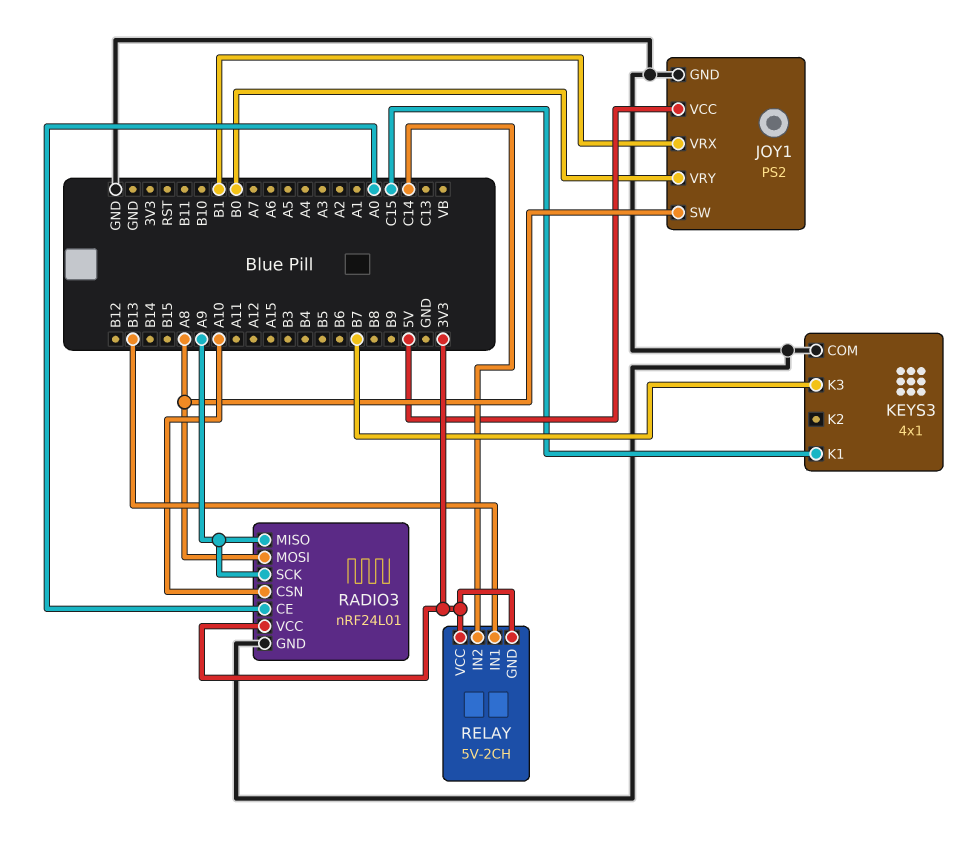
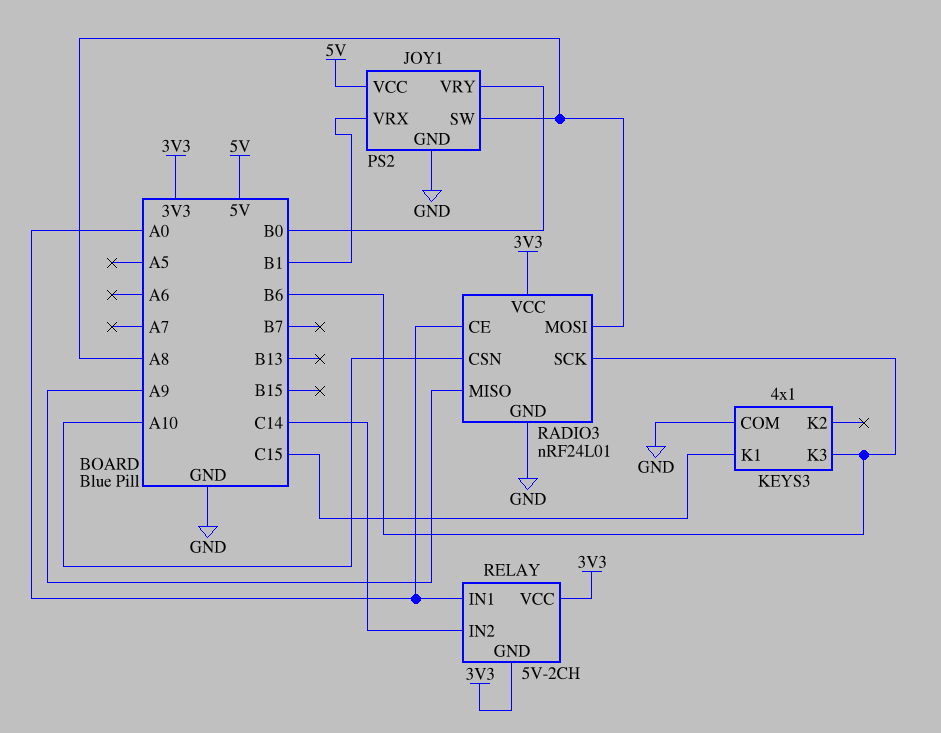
KEYS3 pin K3: B7 -> B6
RADIO3 pin SCK: A9 -> B6
RELAY pin IN1: B13 -> A0

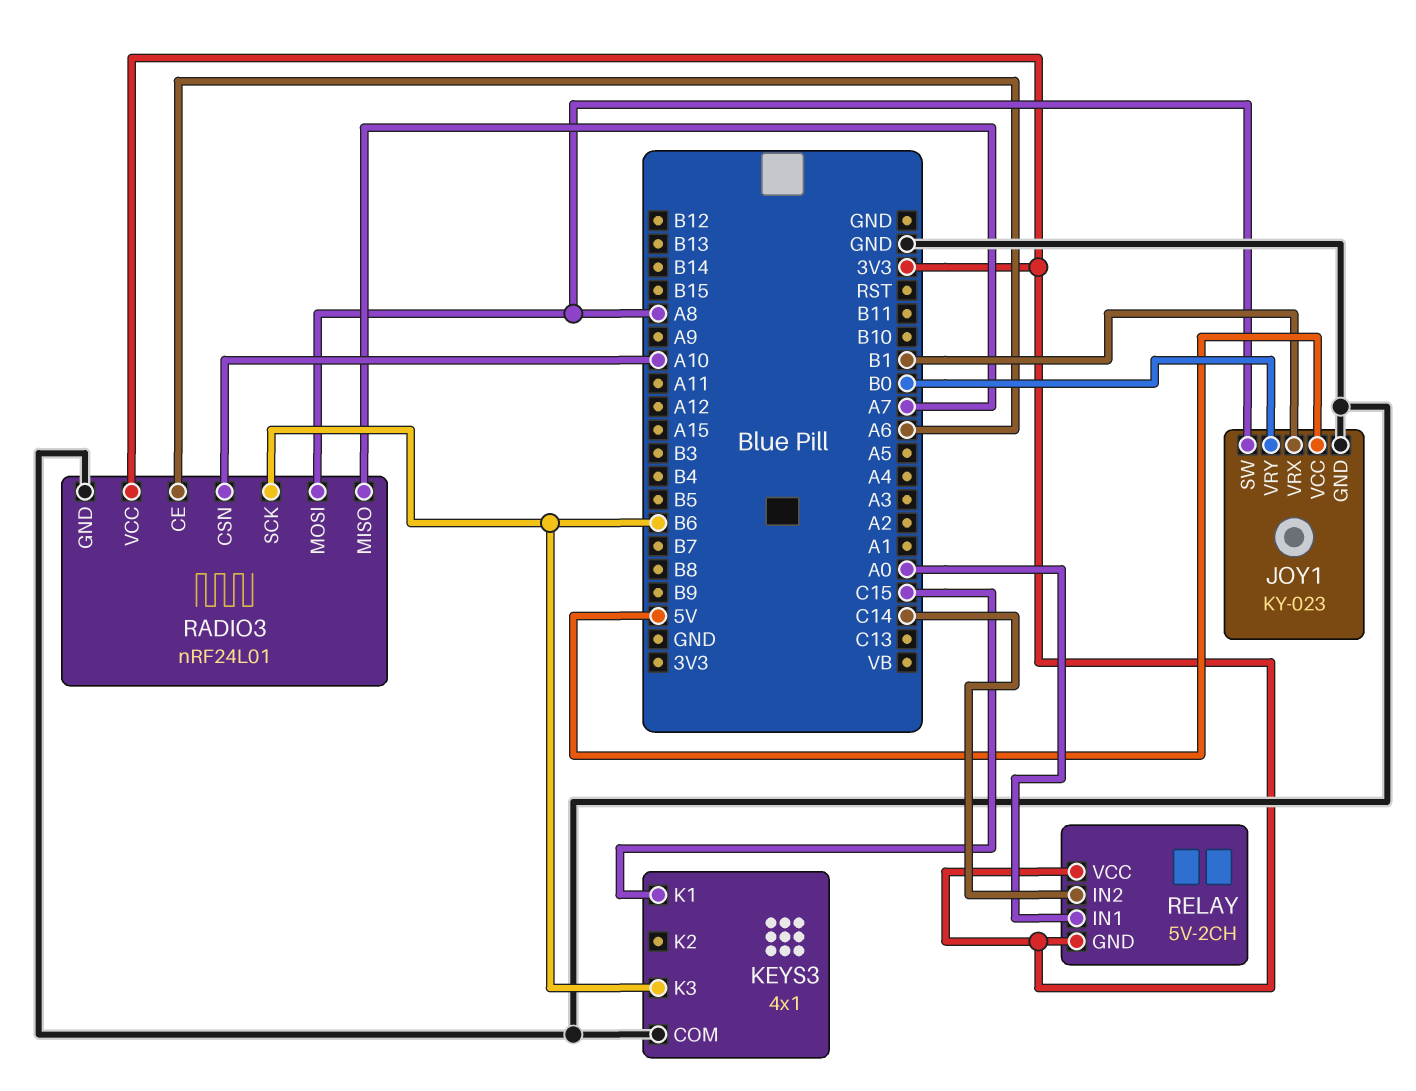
JOY1: PS2 -> KY-023
RADIO3 pin CE: A0 -> A6
RADIO3 pin MISO: A9 -> A7

